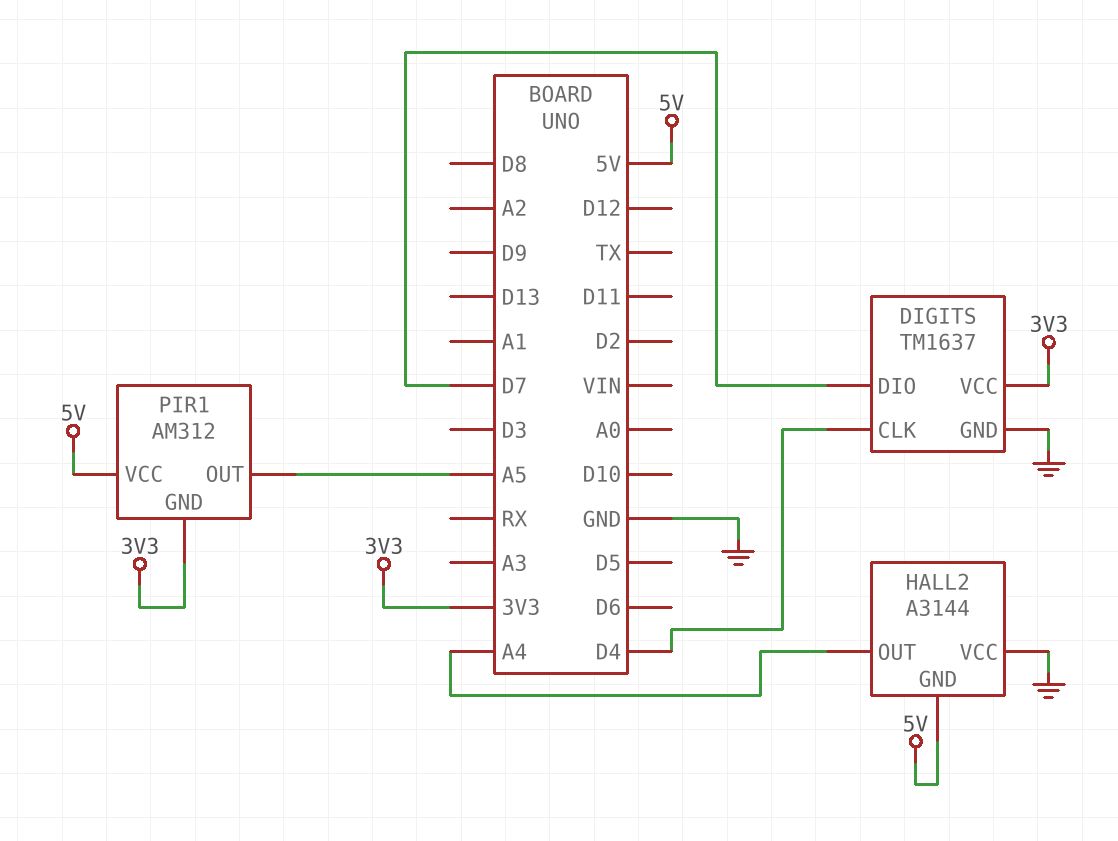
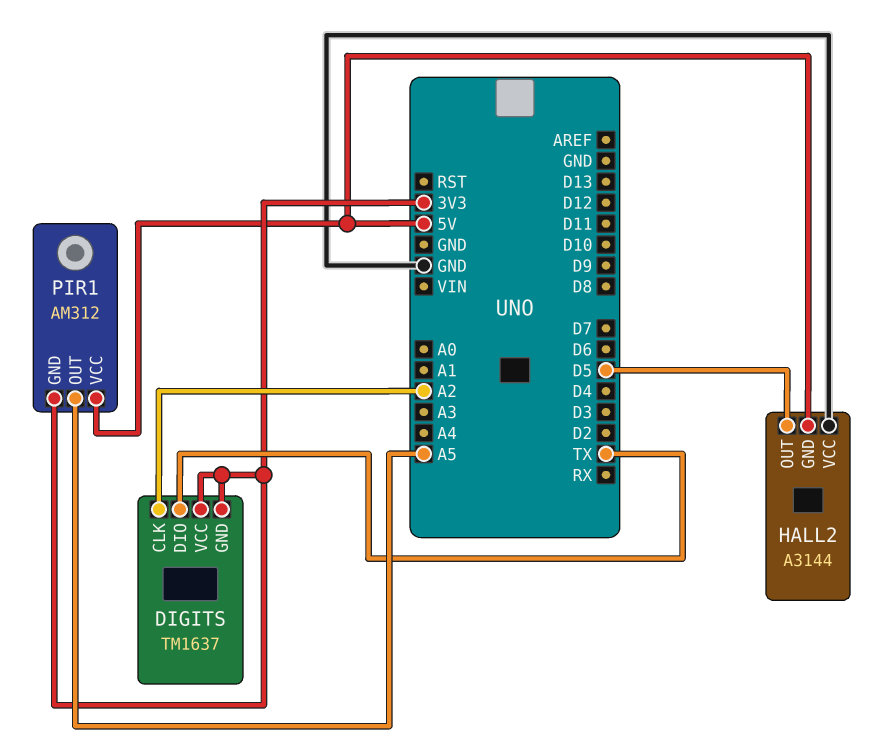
DIGITS pin CLK: D4 -> A2
DIGITS pin DIO: D7 -> TX
DIGITS pin GND: GND -> 3V3
HALL2 pin OUT: A4 -> D5

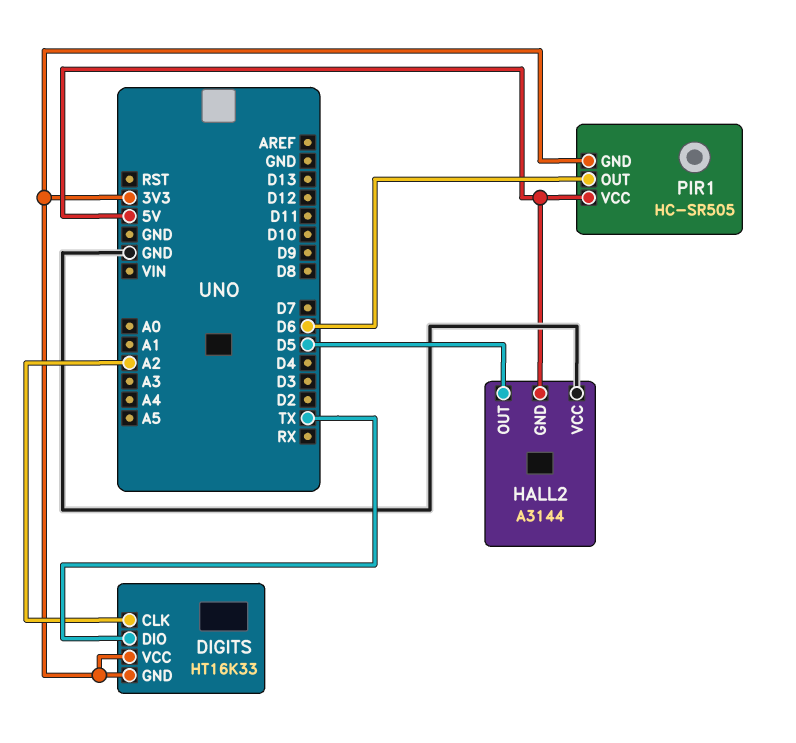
DIGITS: TM1637 -> HT16K33
PIR1: AM312 -> HC-SR505
PIR1 pin OUT: A5 -> D6

